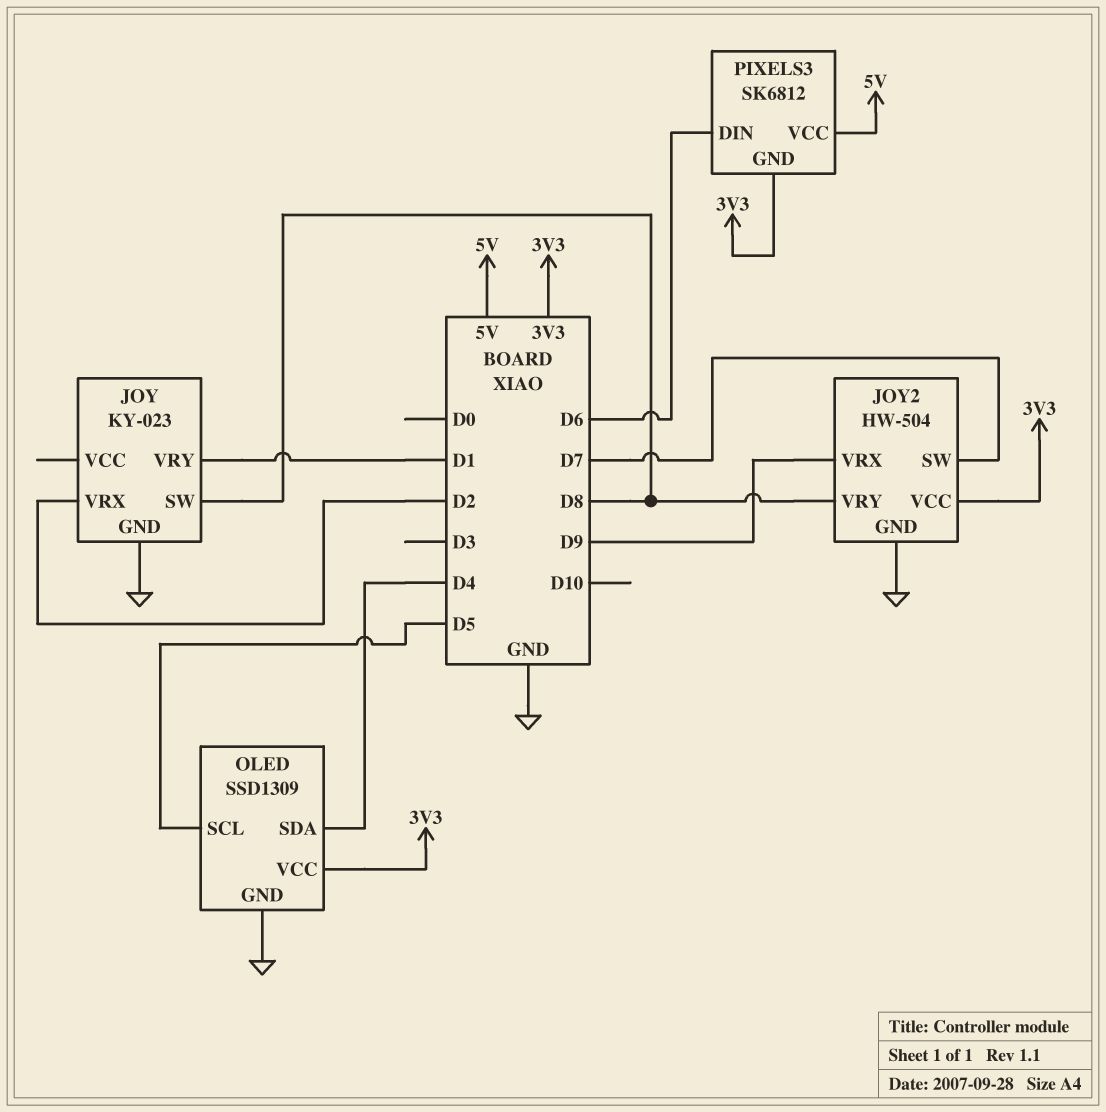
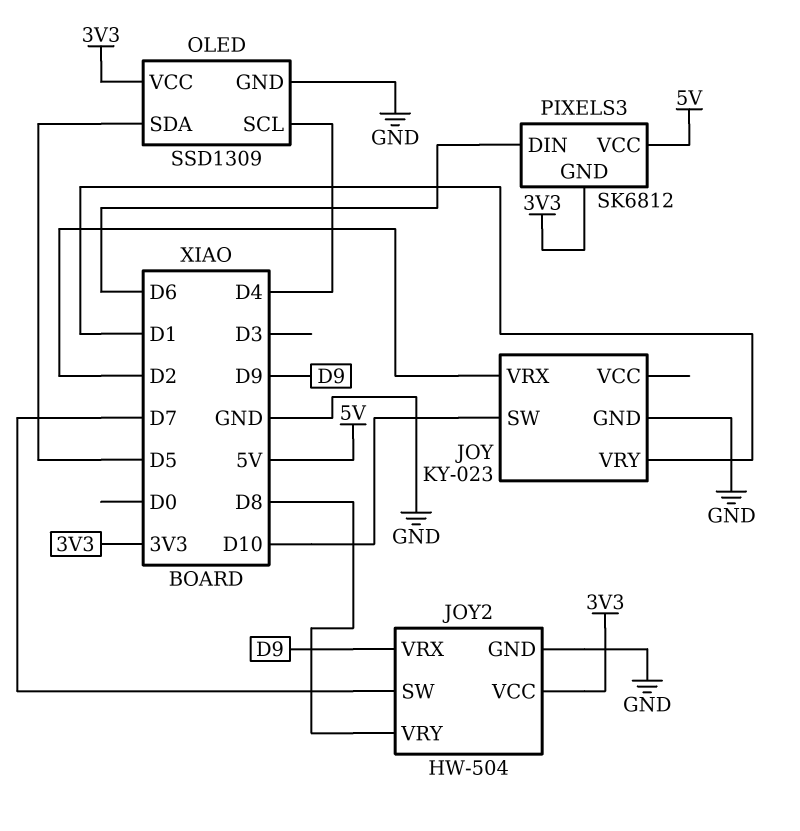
JOY pin SW: D8 -> D10
OLED pin SCL: D5 -> D4
OLED pin SDA: D4 -> D5

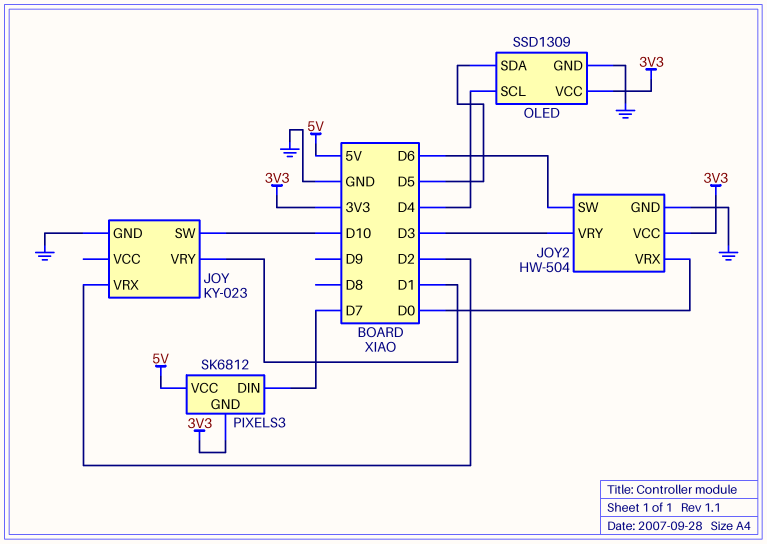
JOY2 pin SW: D7 -> D6
JOY2 pin VRX: D9 -> D0
JOY2 pin VRY: D8 -> D3
PIXELS3 pin DIN: D6 -> D7

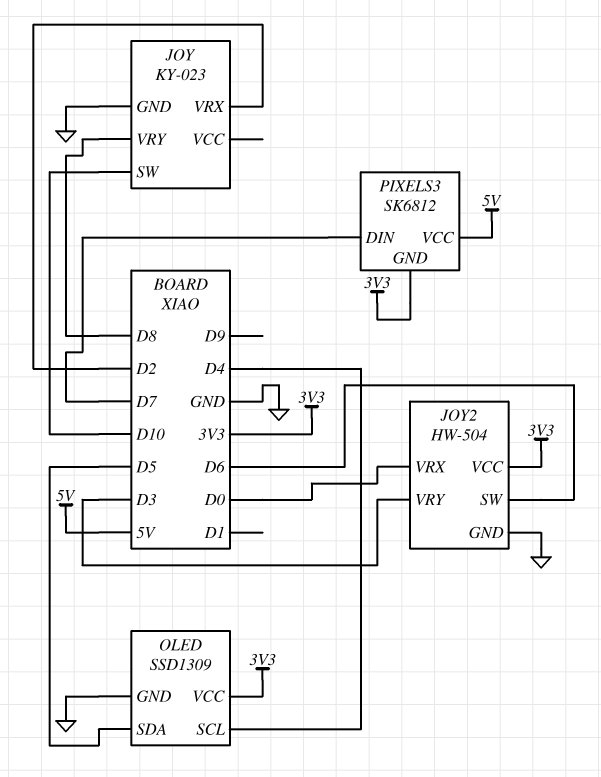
JOY pin VRY: D1 -> D8

